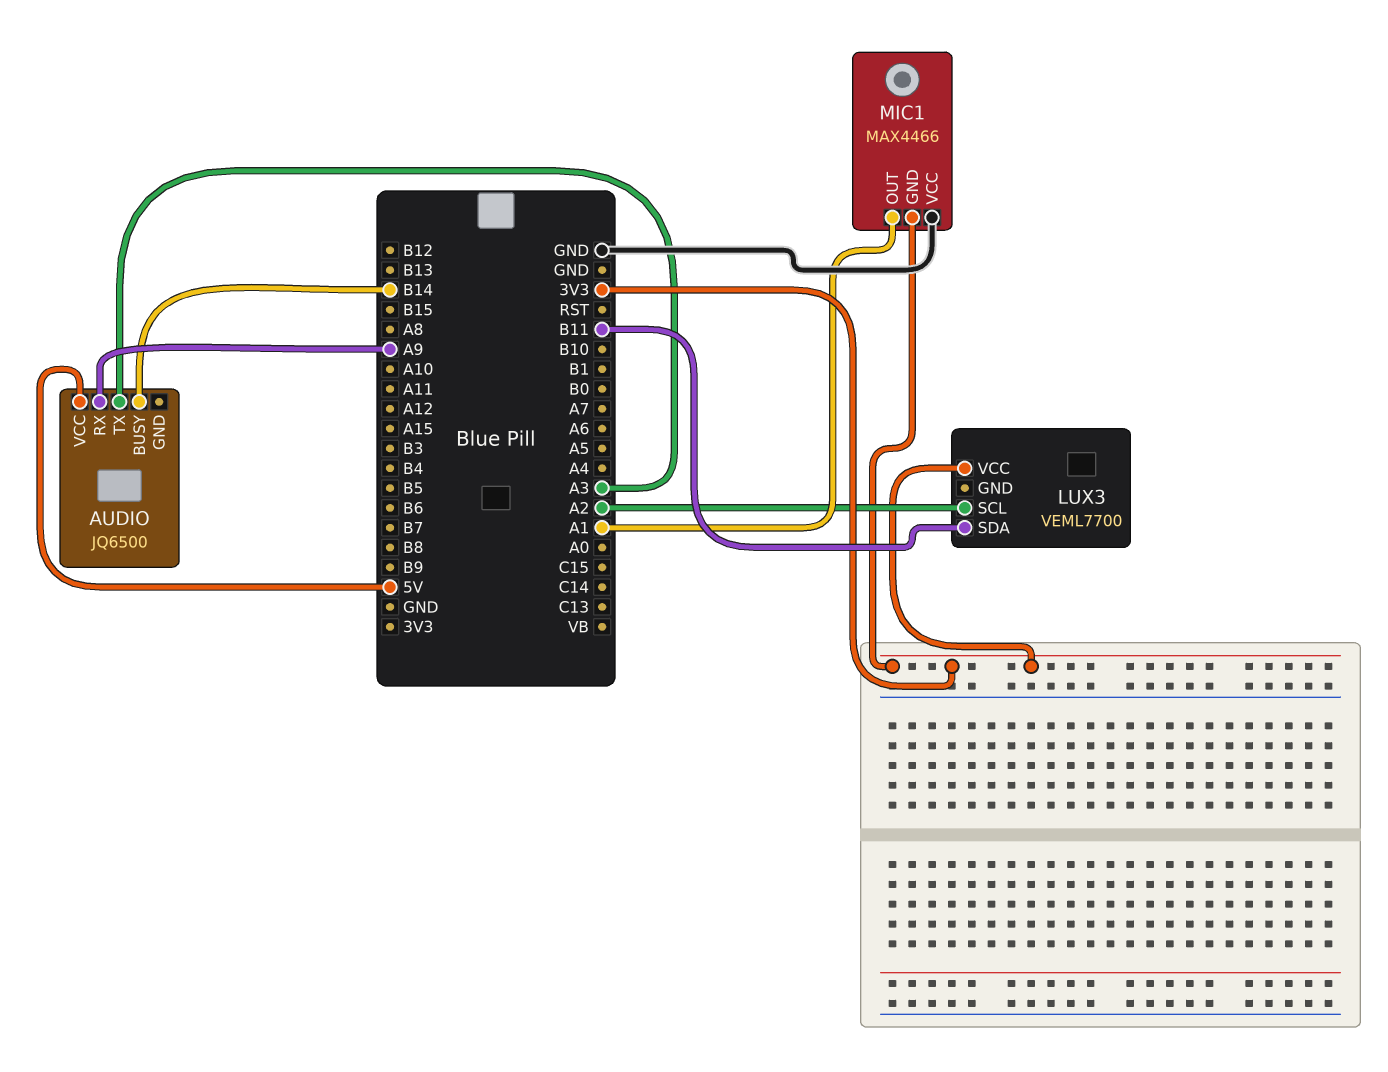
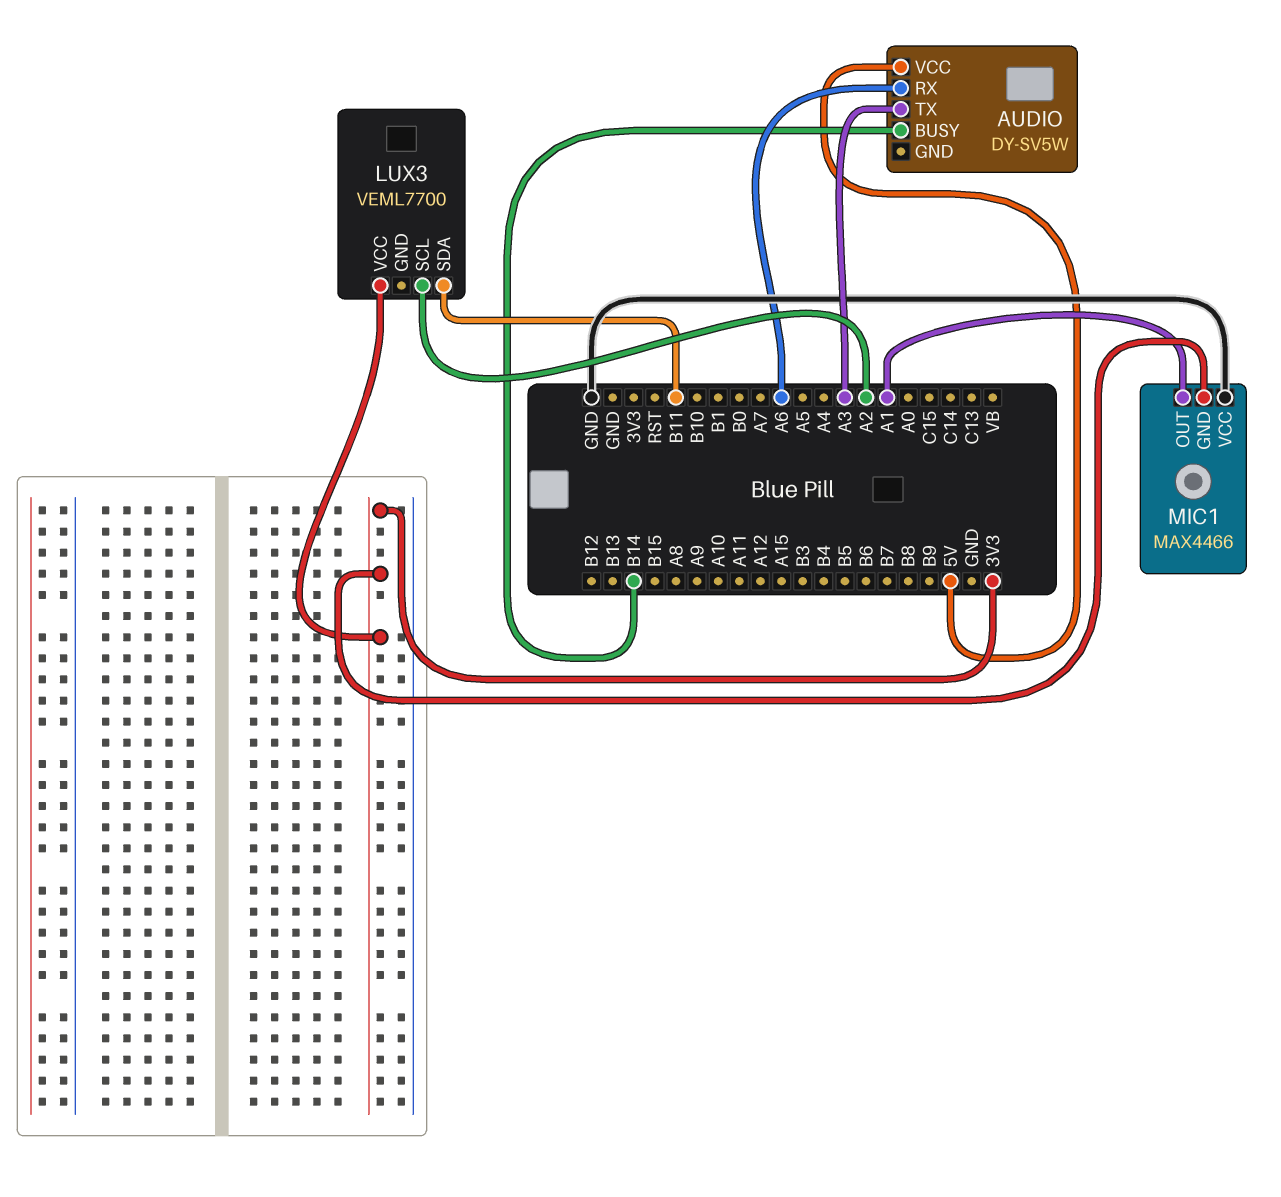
AUDIO: JQ6500 -> DY-SV5W
AUDIO pin RX: A9 -> A6

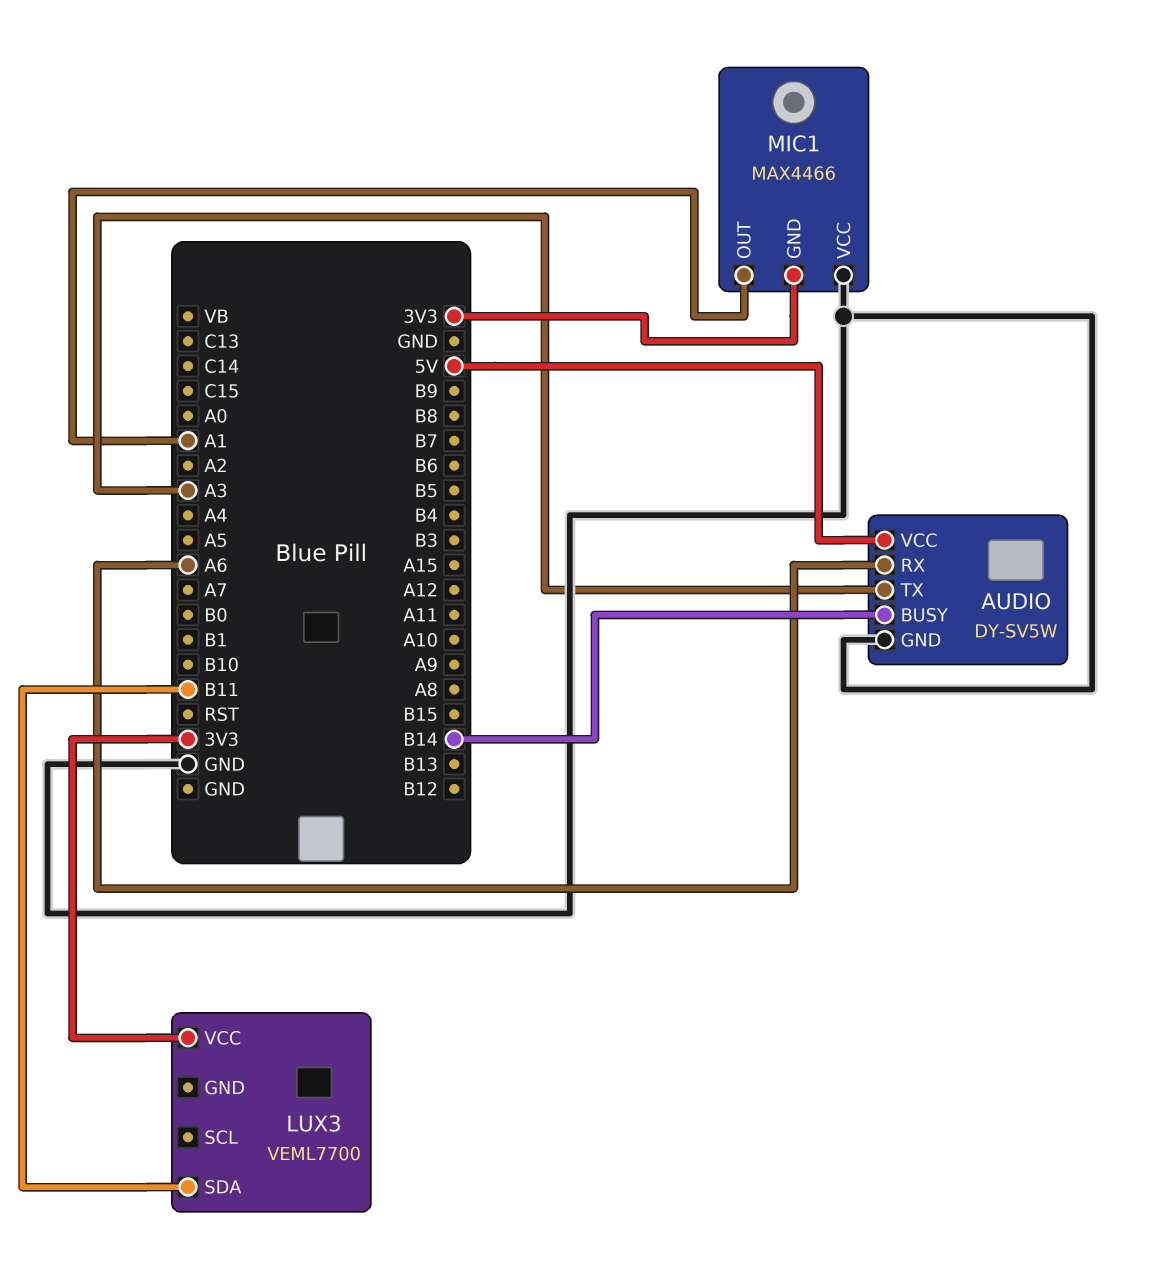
AUDIO pin GND: none -> GND
LUX3 pin SCL: A2 -> none

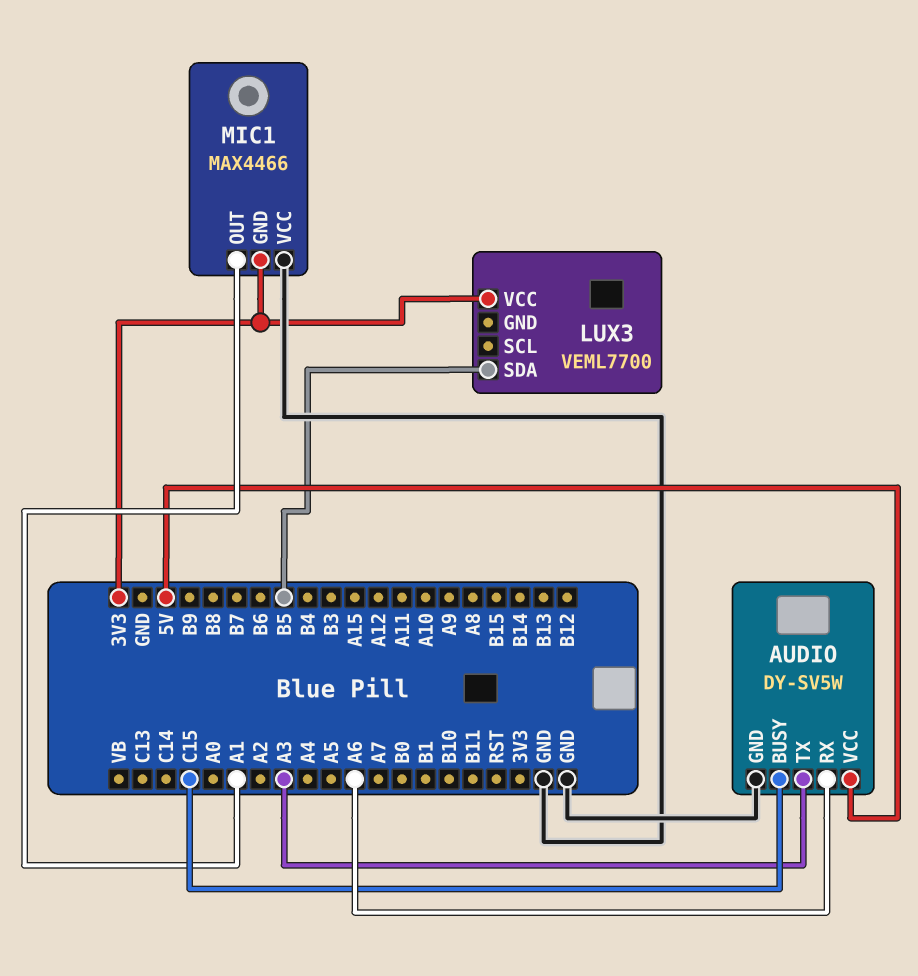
AUDIO pin BUSY: B14 -> C15
LUX3 pin SDA: B11 -> B5

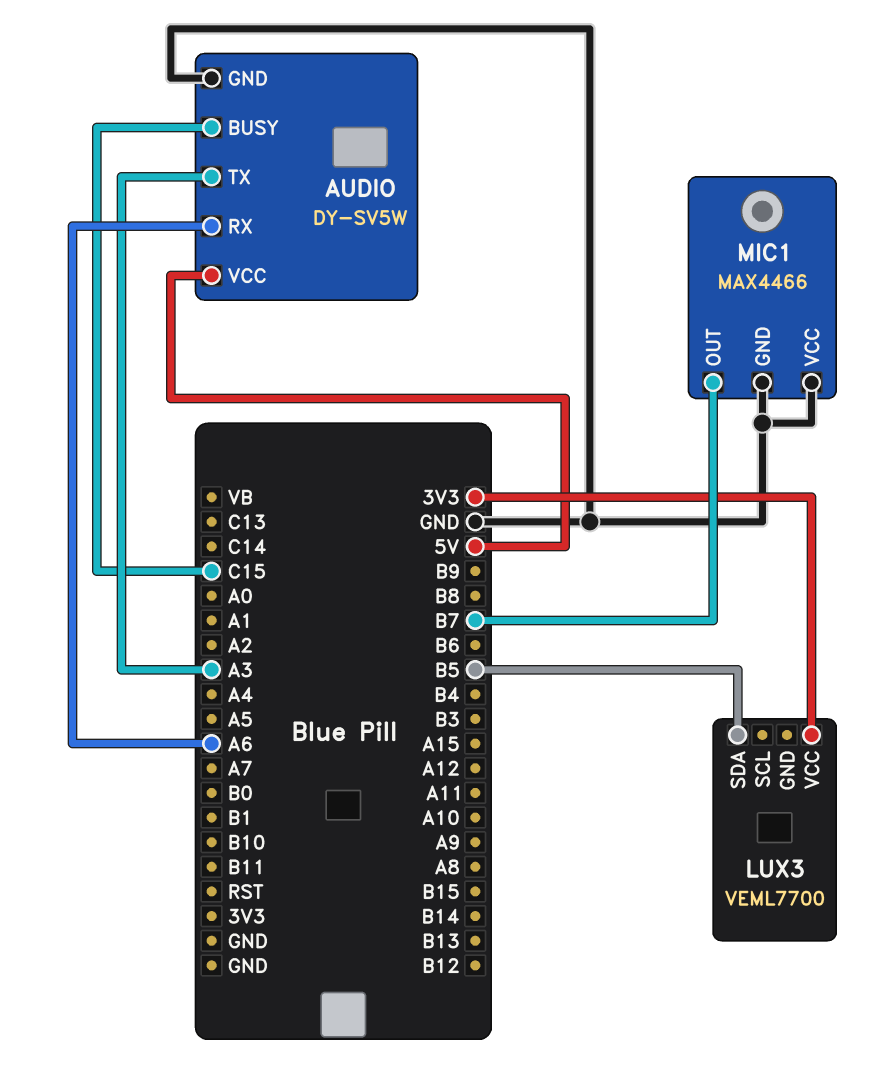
MIC1 pin GND: 3V3 -> GND
MIC1 pin OUT: A1 -> B7

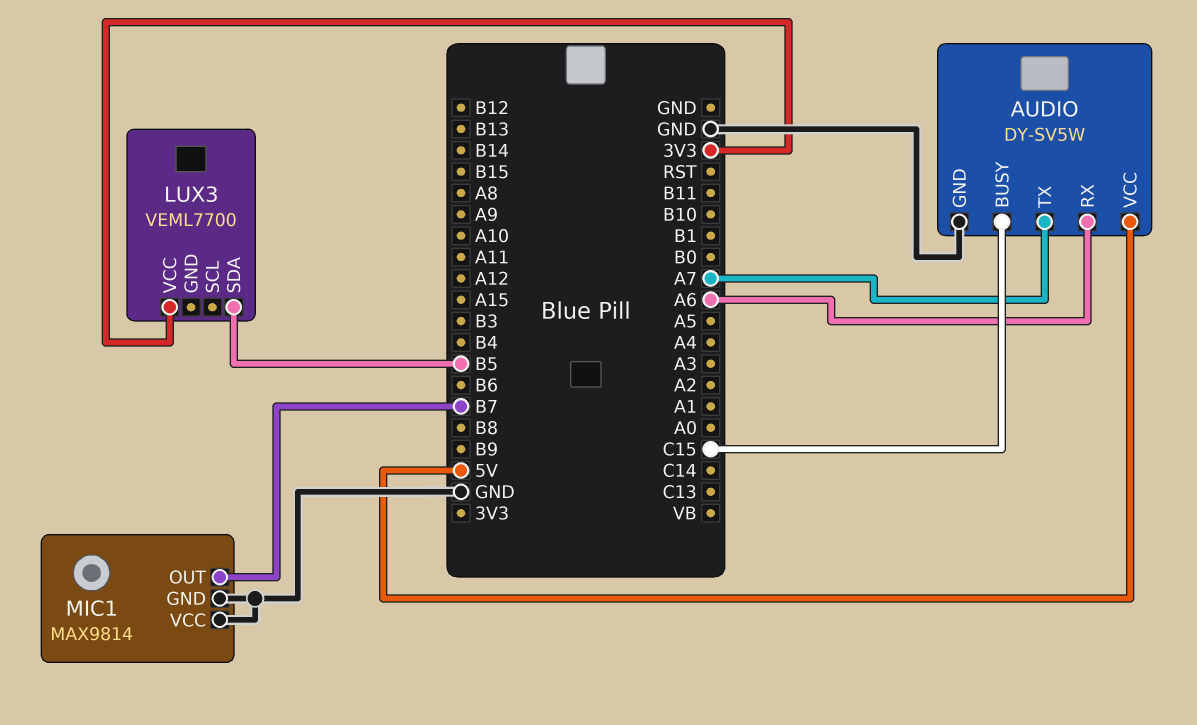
AUDIO pin TX: A3 -> A7
MIC1: MAX4466 -> MAX9814

